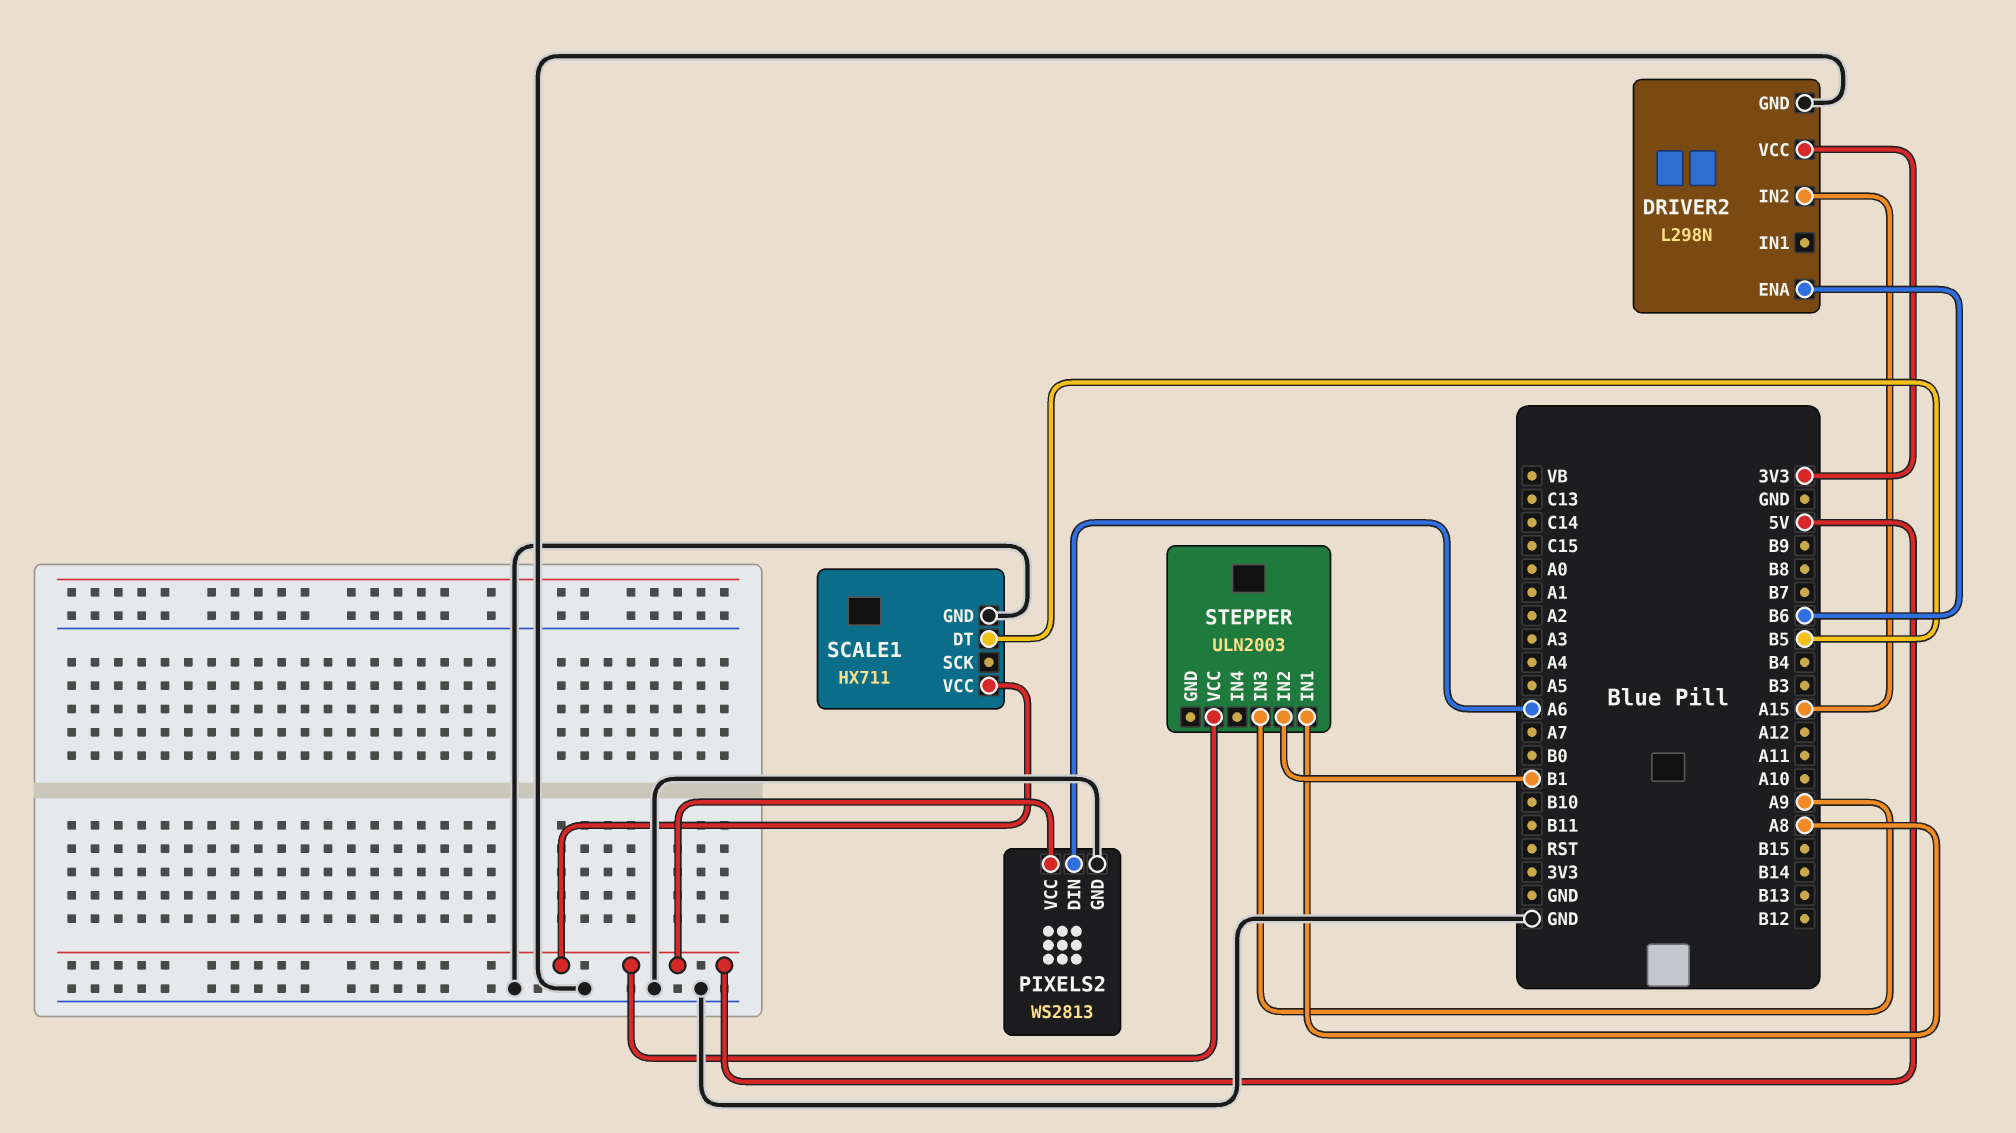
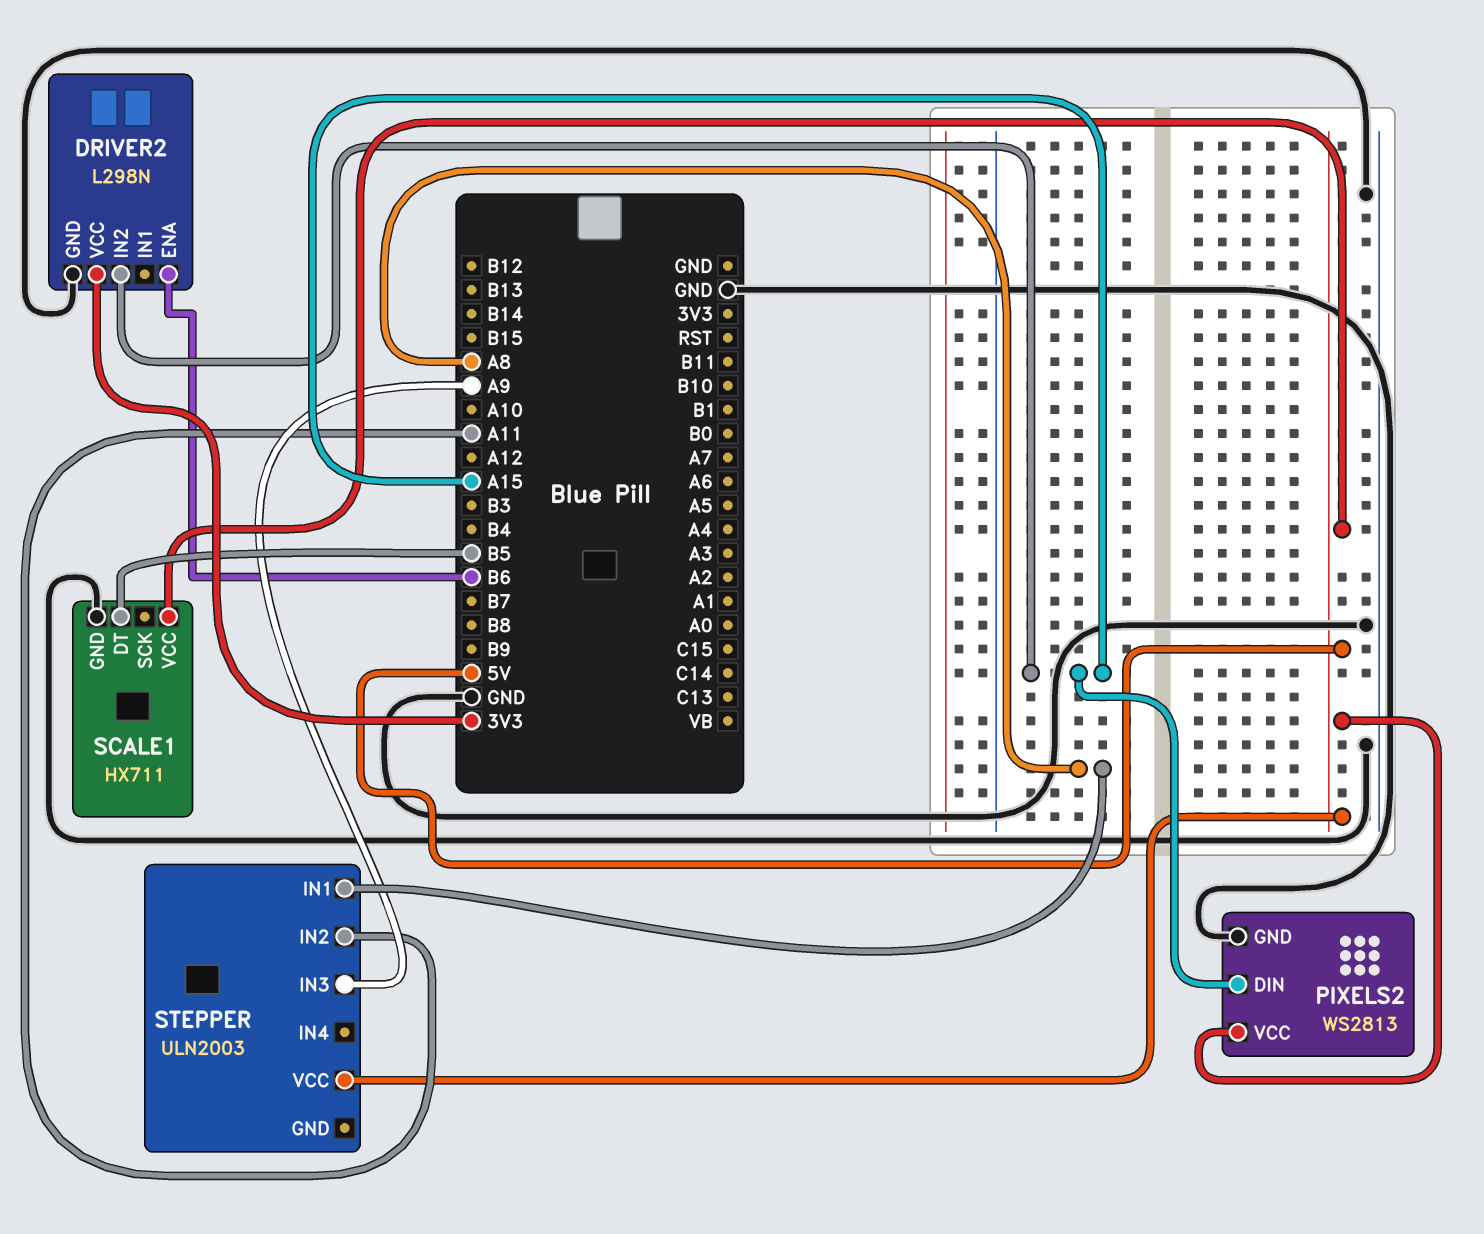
PIXELS2 pin DIN: A6 -> A15
STEPPER pin IN2: B1 -> A11

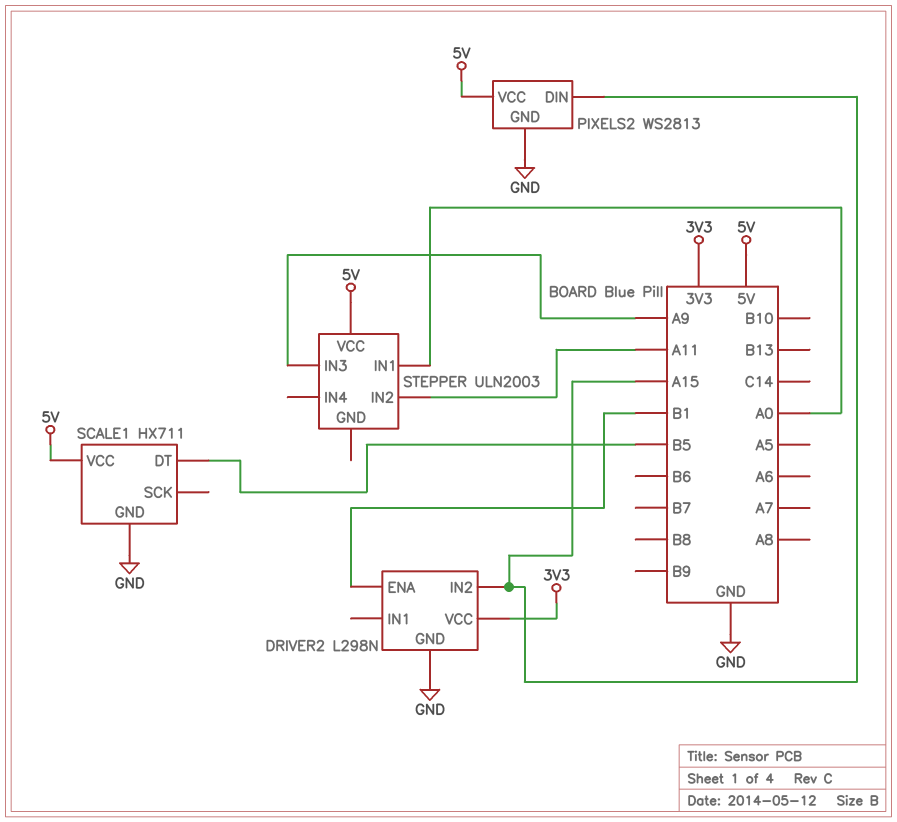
DRIVER2 pin ENA: B6 -> B1
STEPPER pin IN1: A8 -> A0

